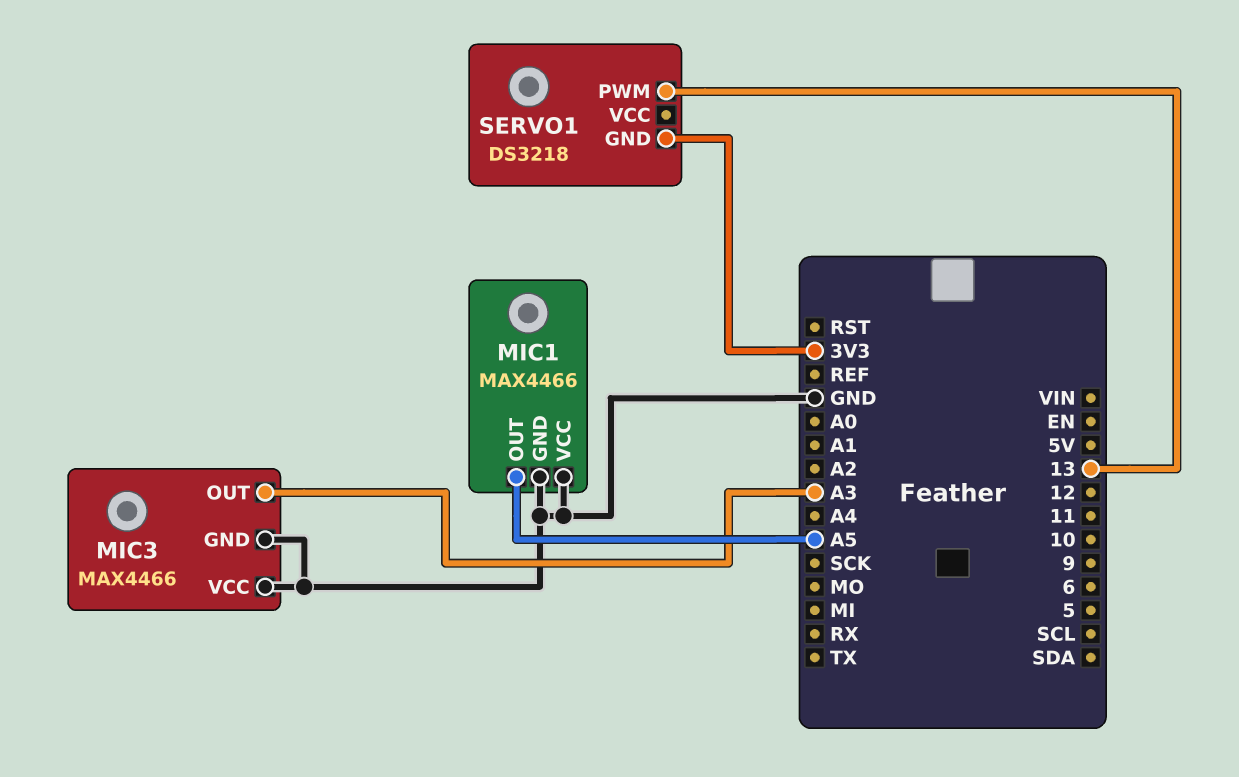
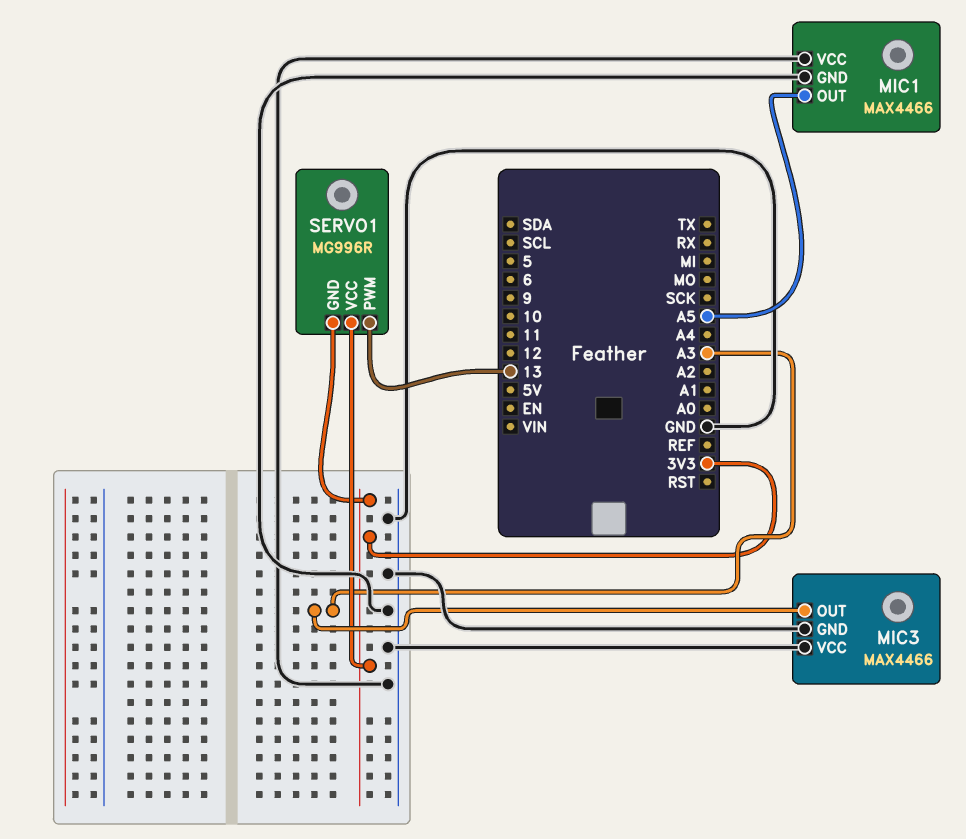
SERVO1: DS3218 -> MG996R
SERVO1 pin VCC: none -> 3V3

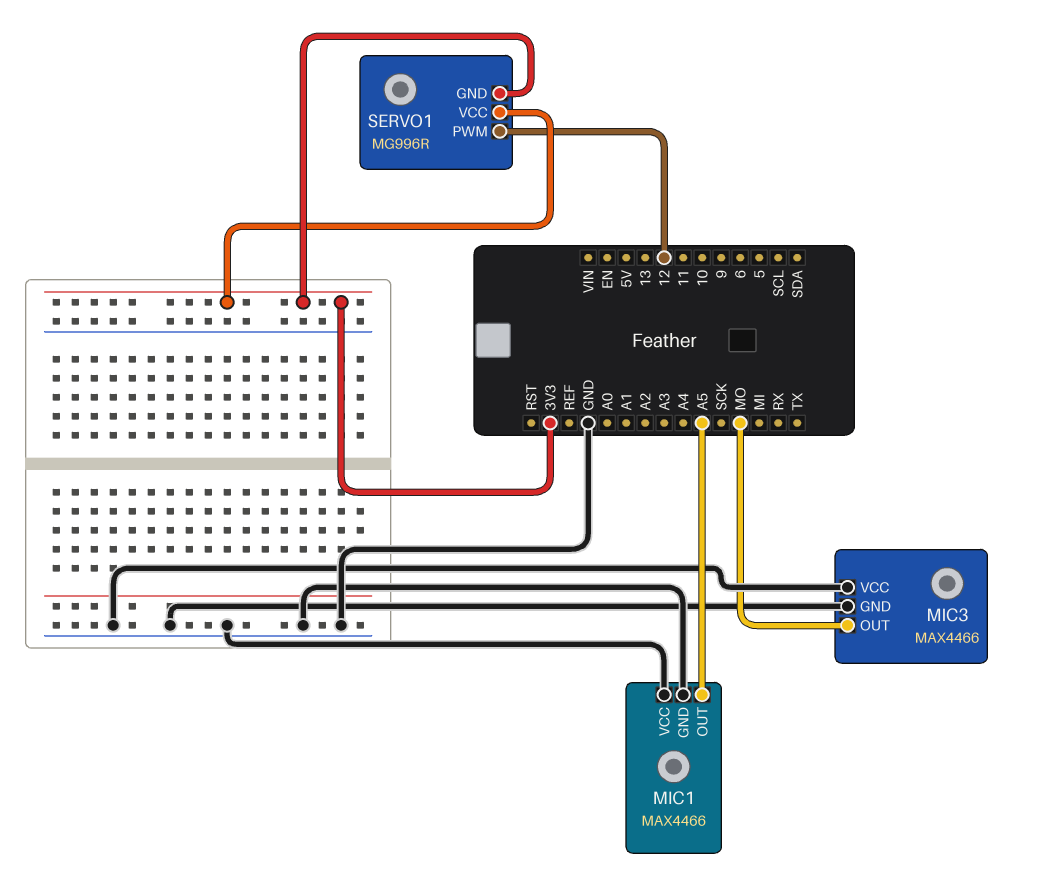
MIC3 pin OUT: A3 -> MO
SERVO1 pin PWM: 13 -> 12

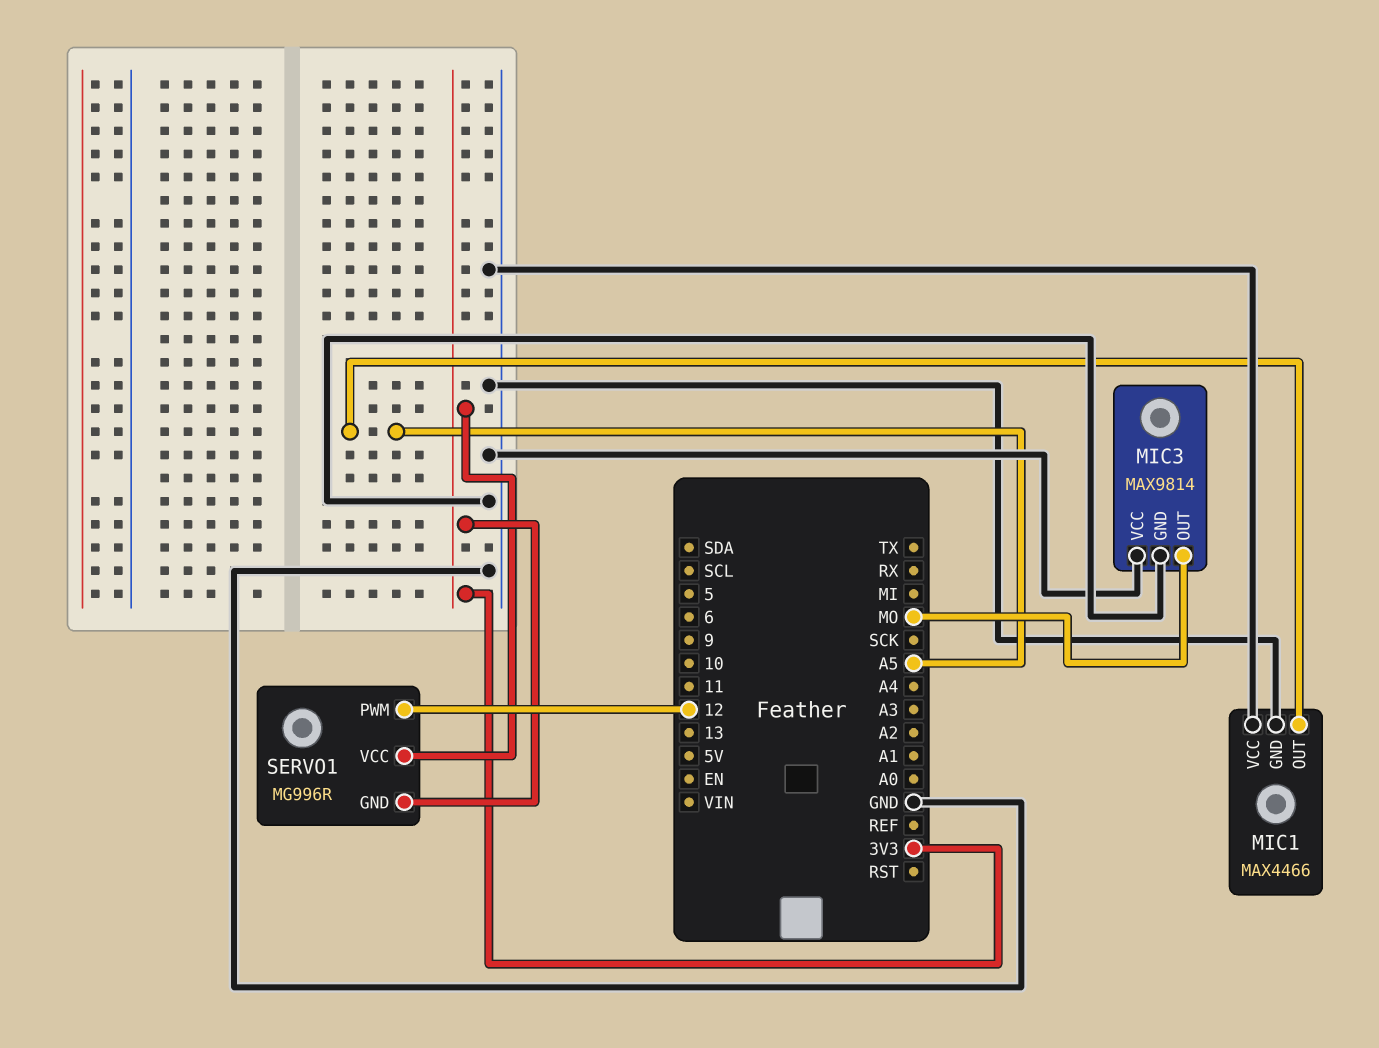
MIC3: MAX4466 -> MAX9814

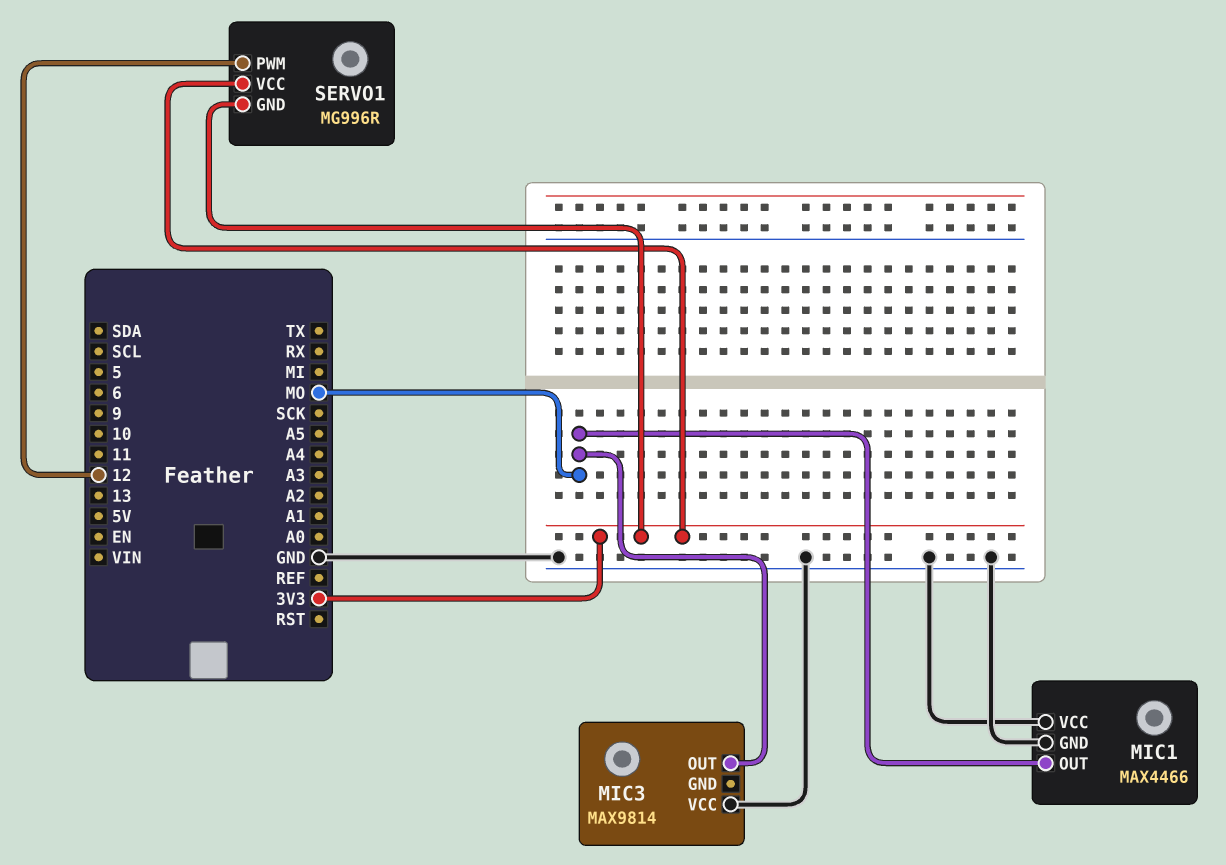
MIC1 pin OUT: A5 -> MO
MIC3 pin GND: GND -> none

